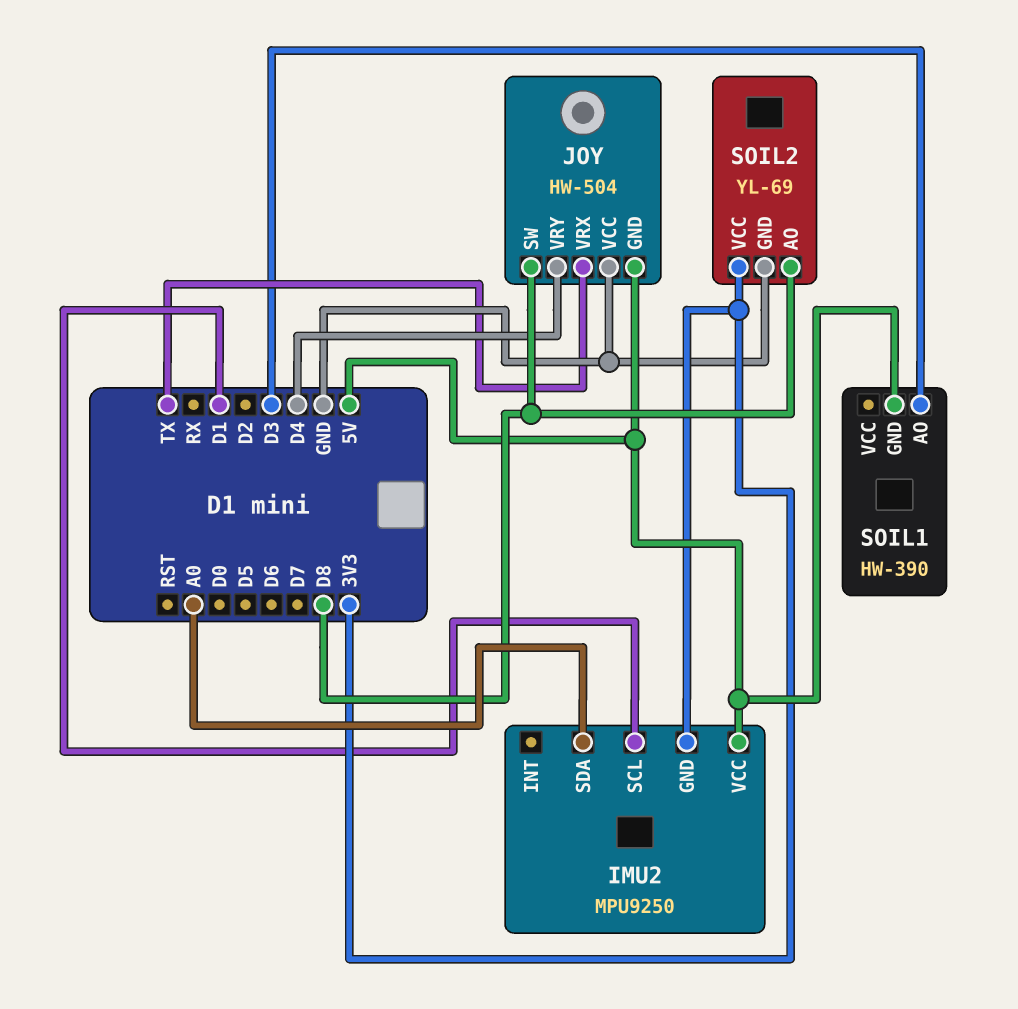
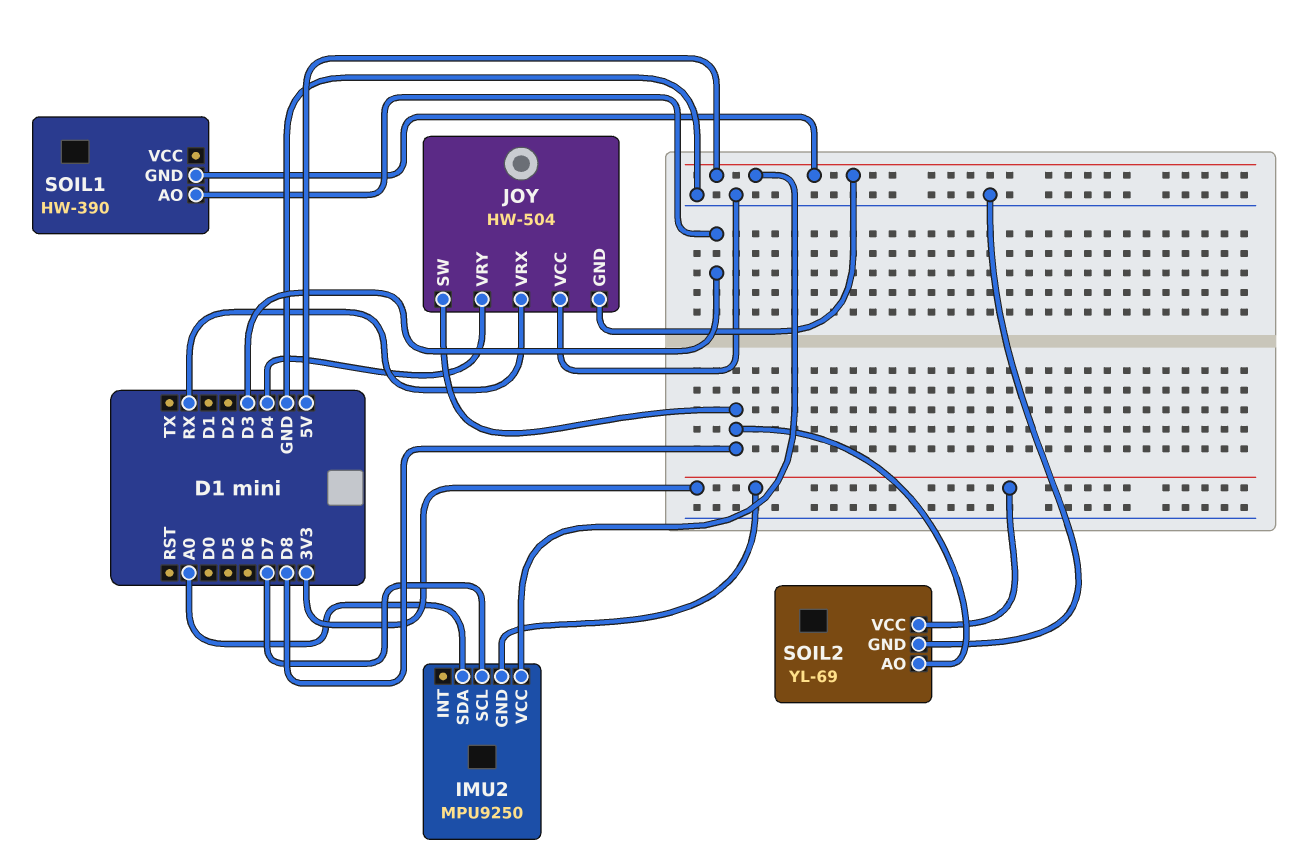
IMU2 pin SCL: D1 -> D7
JOY pin VRX: TX -> RX

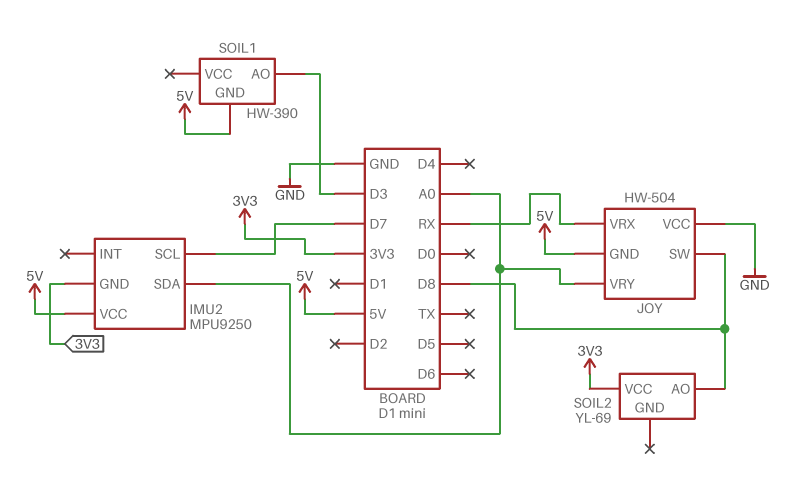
JOY pin VRY: D4 -> A0
SOIL2 pin GND: GND -> none

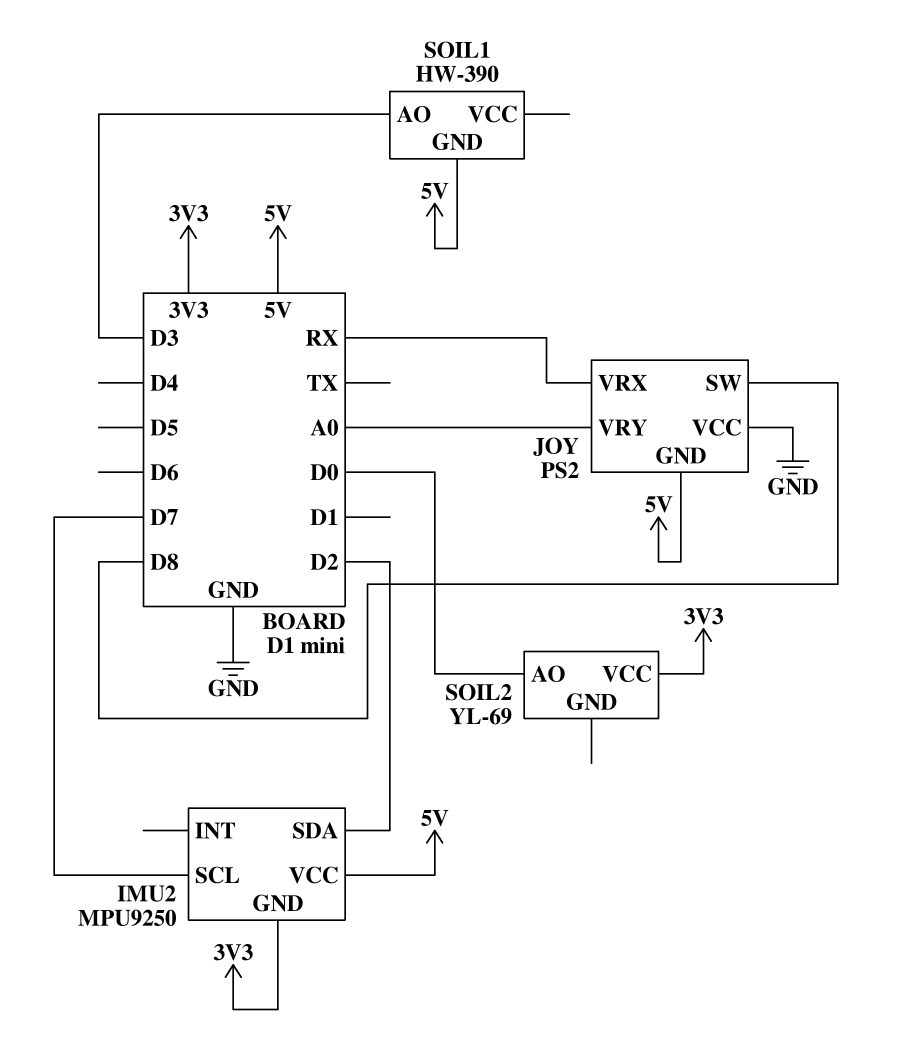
IMU2 pin SDA: A0 -> D2
JOY: HW-504 -> PS2
SOIL2 pin AO: D8 -> D0

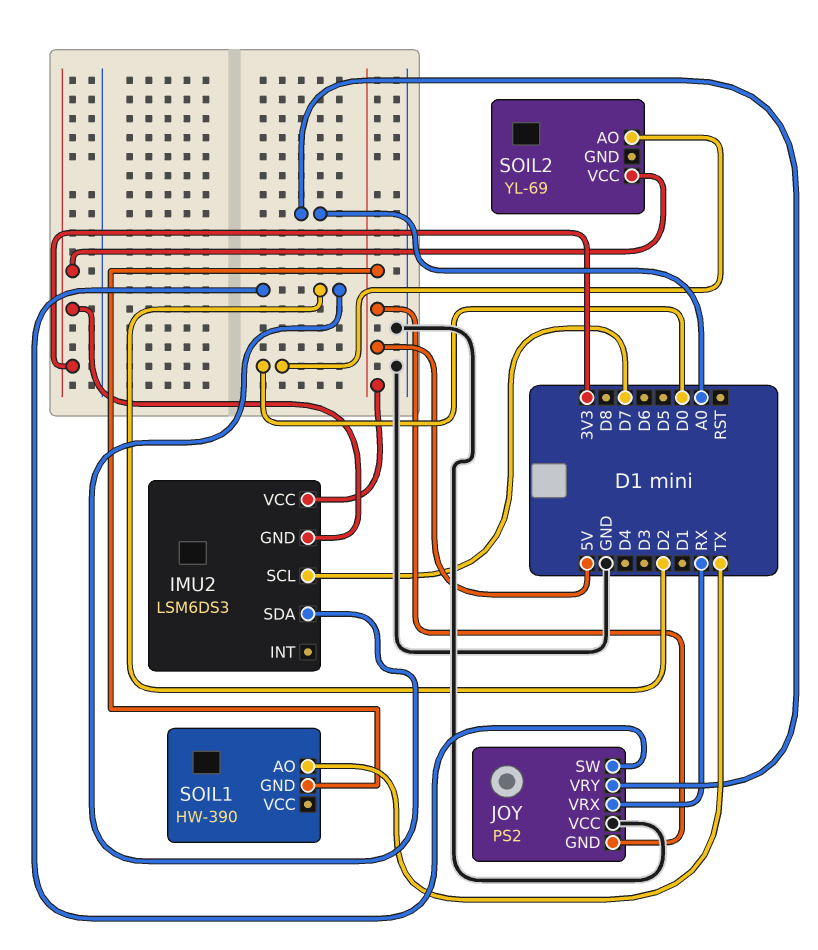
IMU2: MPU9250 -> LSM6DS3
JOY pin SW: D8 -> D2
SOIL1 pin AO: D3 -> TX

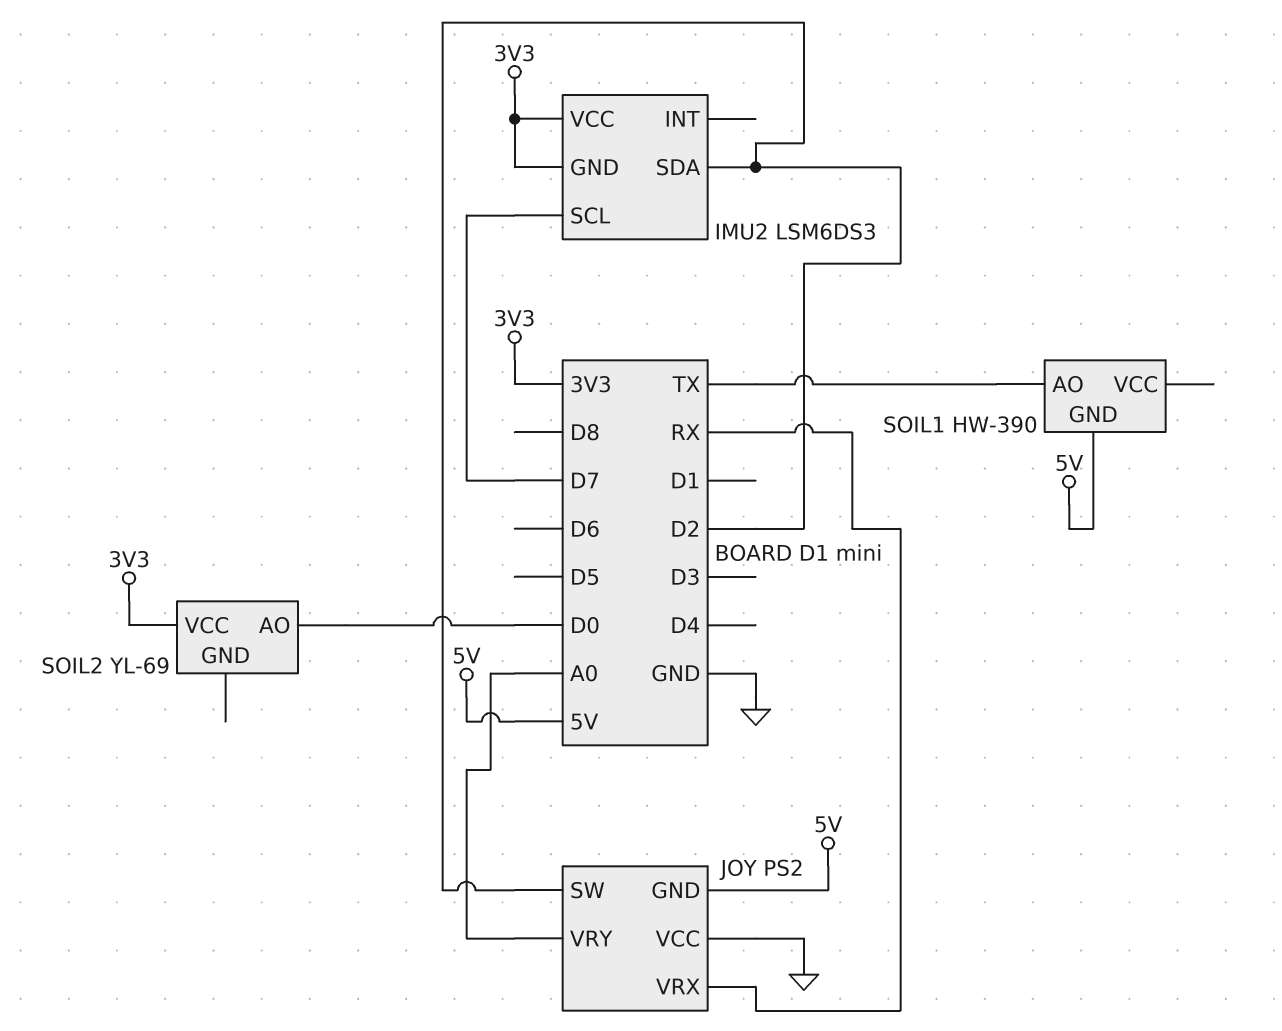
IMU2 pin VCC: 5V -> 3V3

